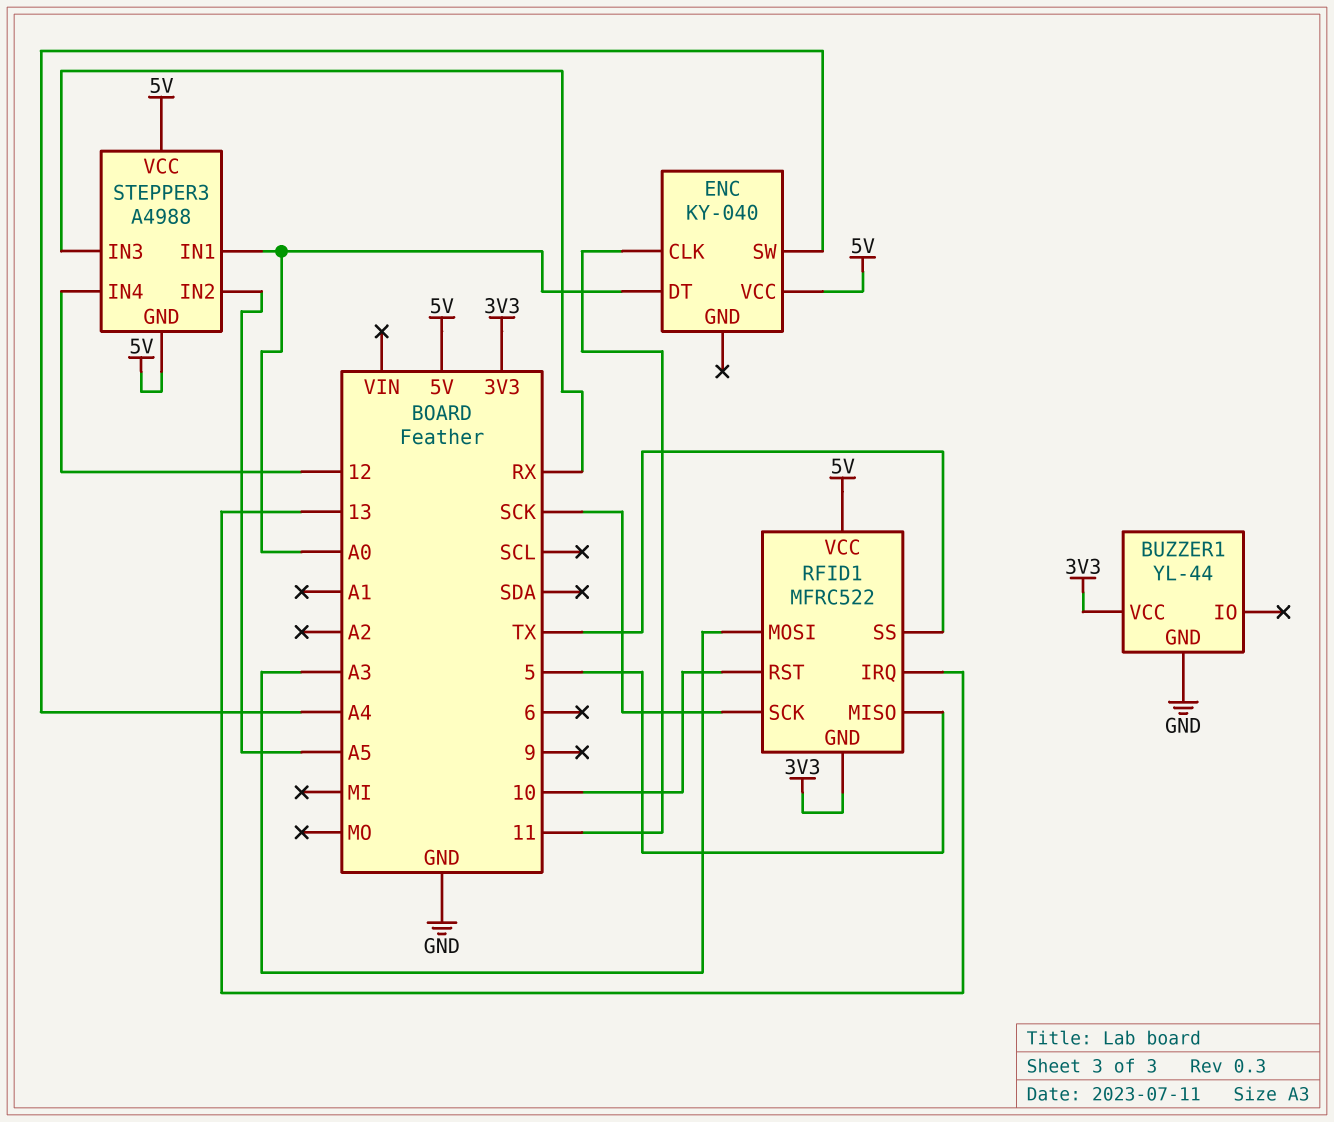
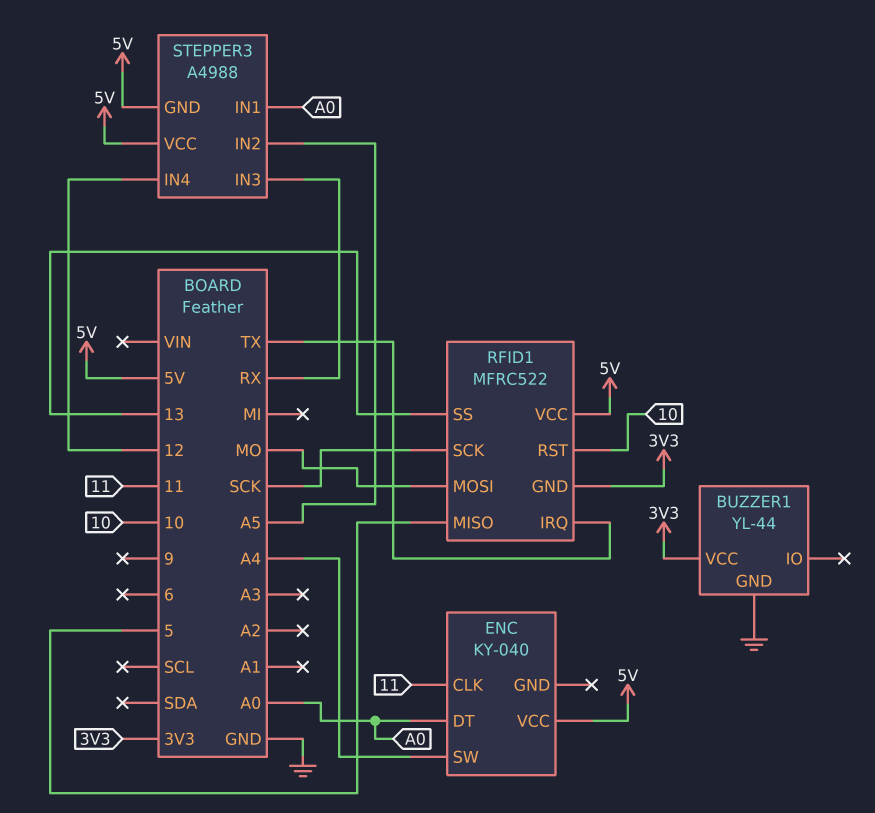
RFID1 pin IRQ: 13 -> TX
RFID1 pin MOSI: A3 -> MO
RFID1 pin SS: TX -> 13

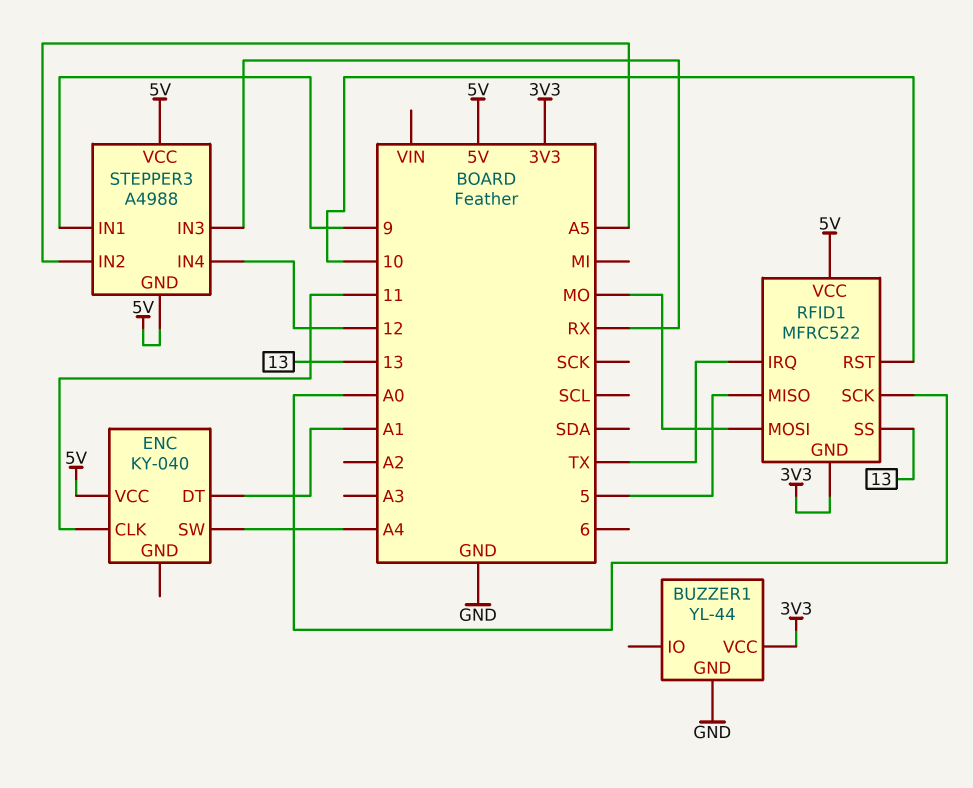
ENC pin DT: A0 -> A1
RFID1 pin SCK: SCK -> A0
STEPPER3 pin IN1: A0 -> 9

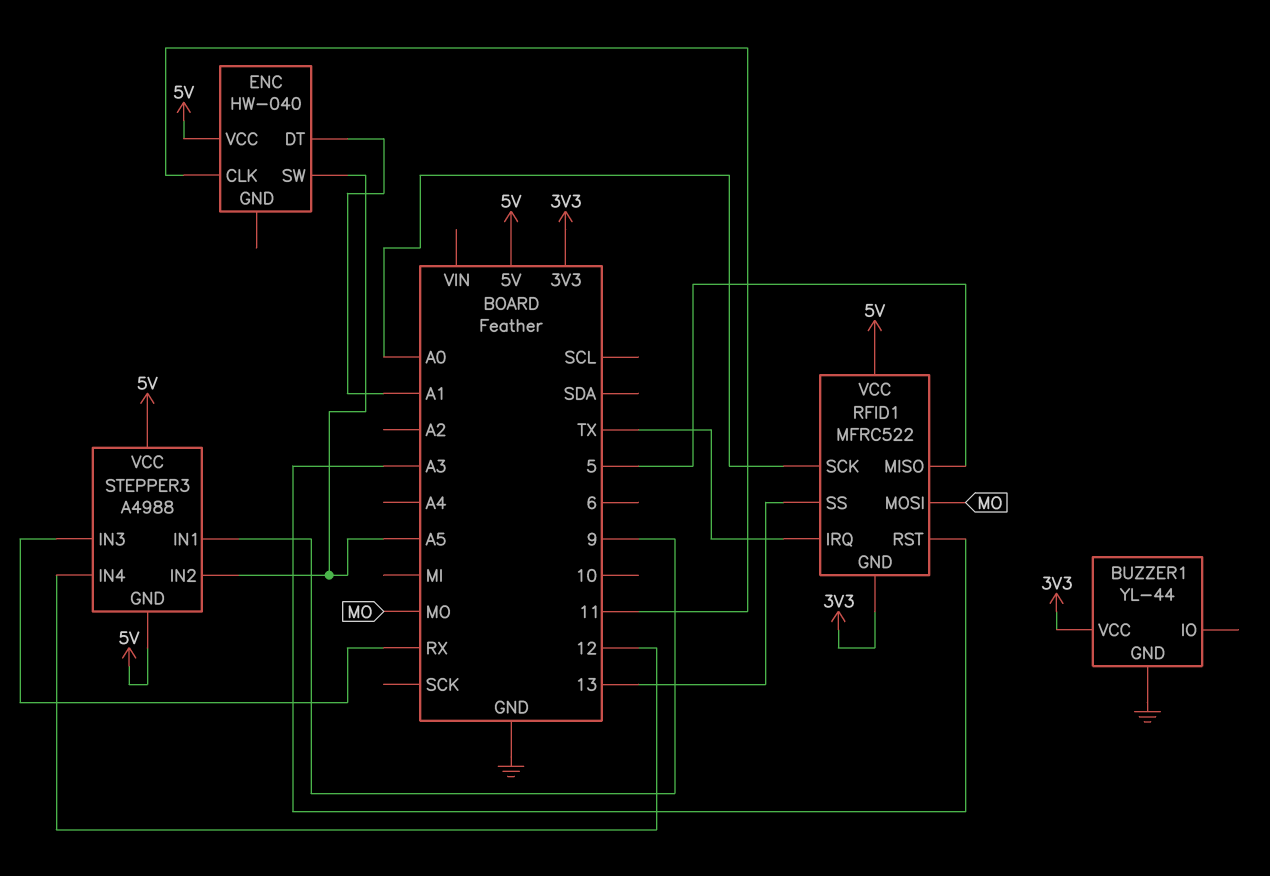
ENC: KY-040 -> HW-040
ENC pin SW: A4 -> A5
RFID1 pin RST: 10 -> A3

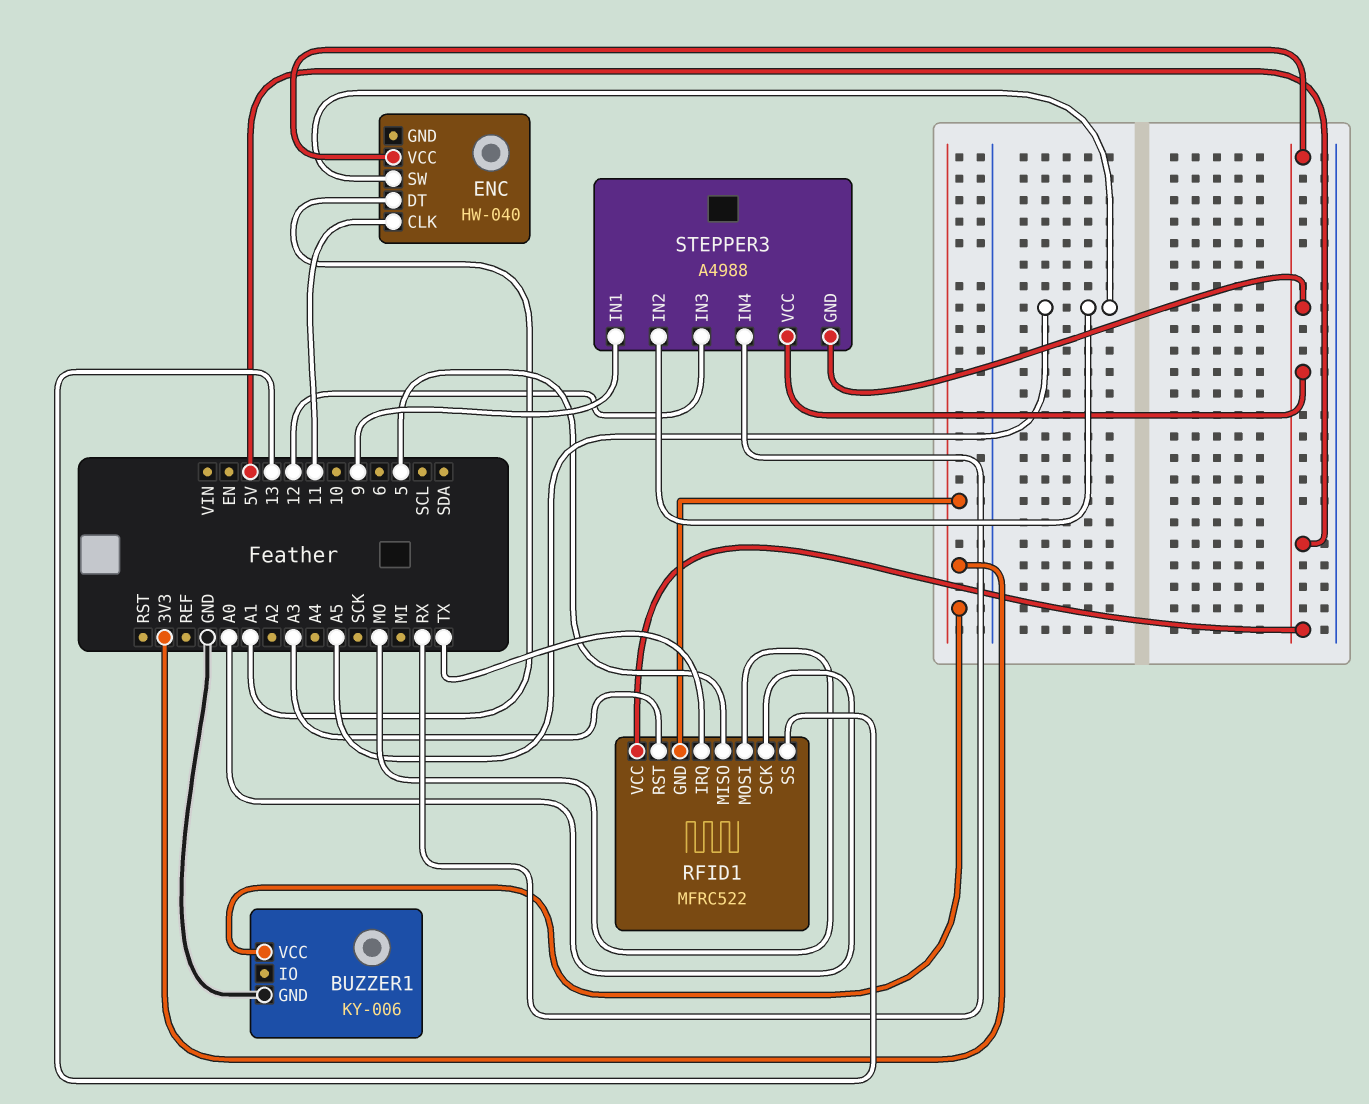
BUZZER1: YL-44 -> KY-006
STEPPER3 pin IN3: RX -> 12
STEPPER3 pin IN4: 12 -> RX

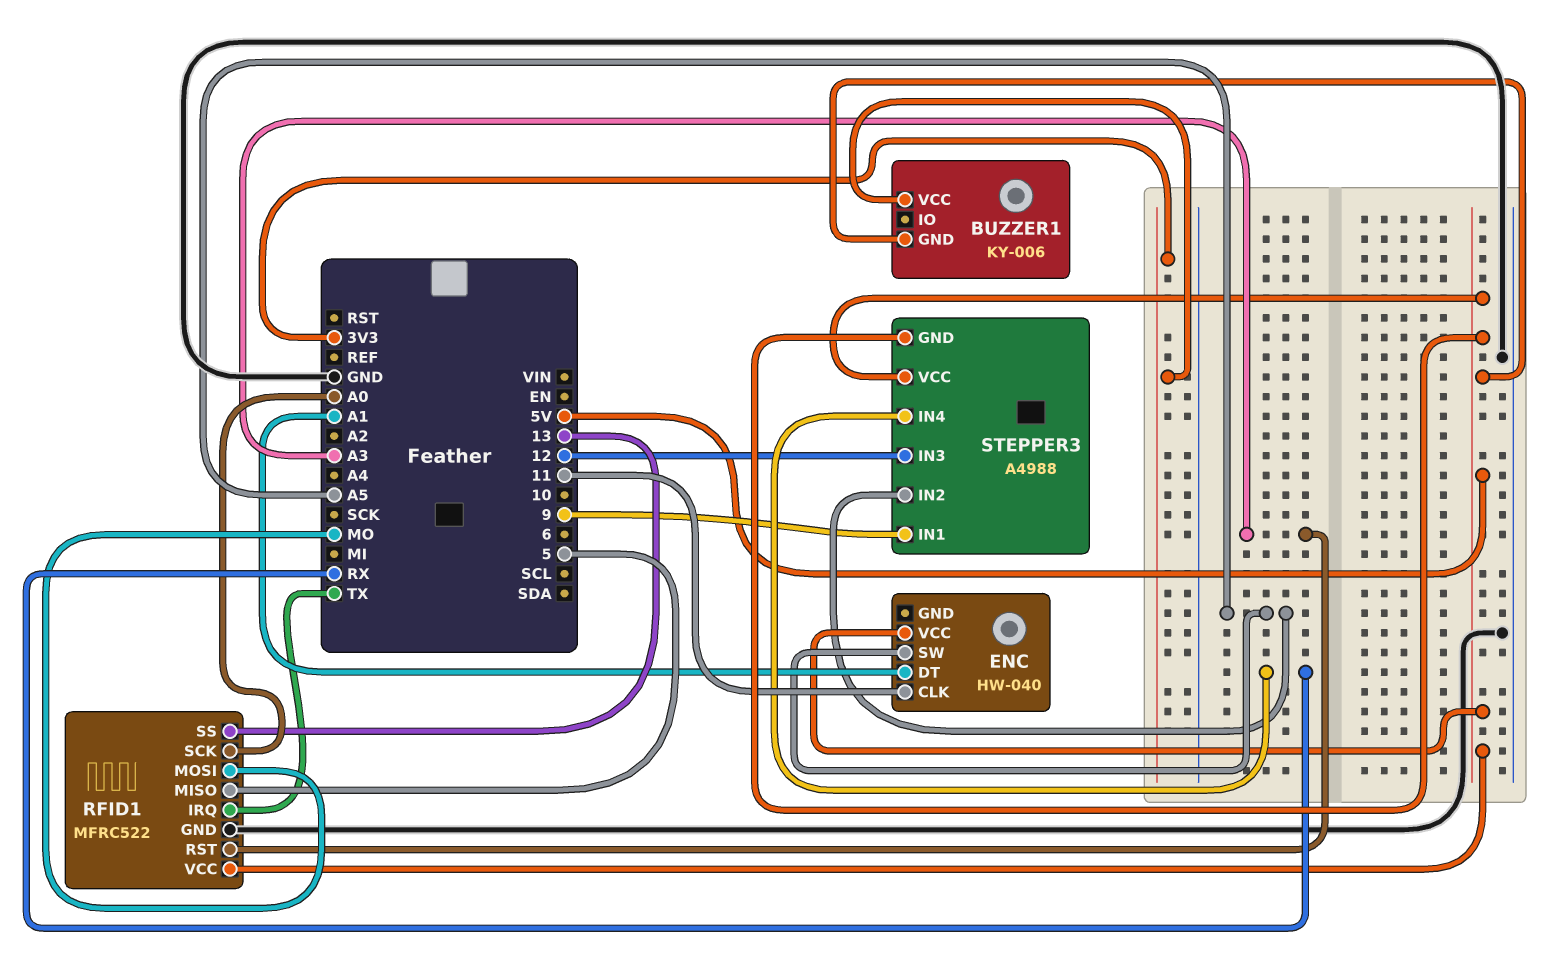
BUZZER1 pin GND: GND -> 5V
RFID1 pin GND: 3V3 -> GND

